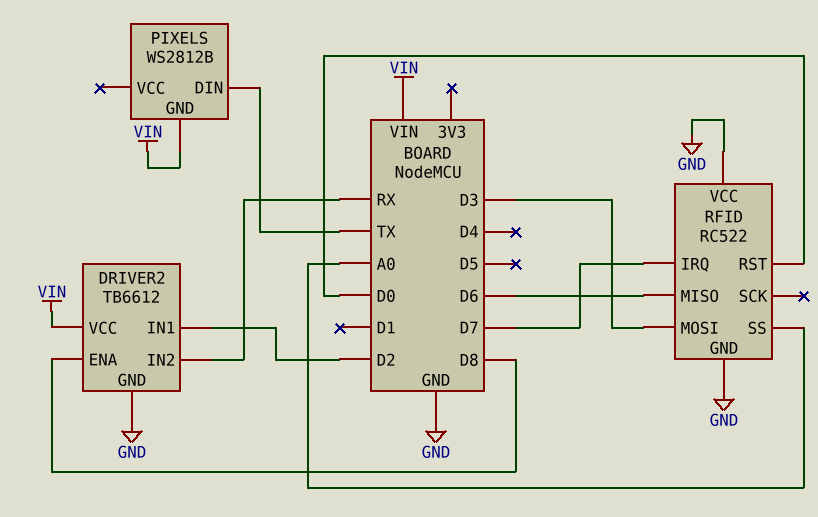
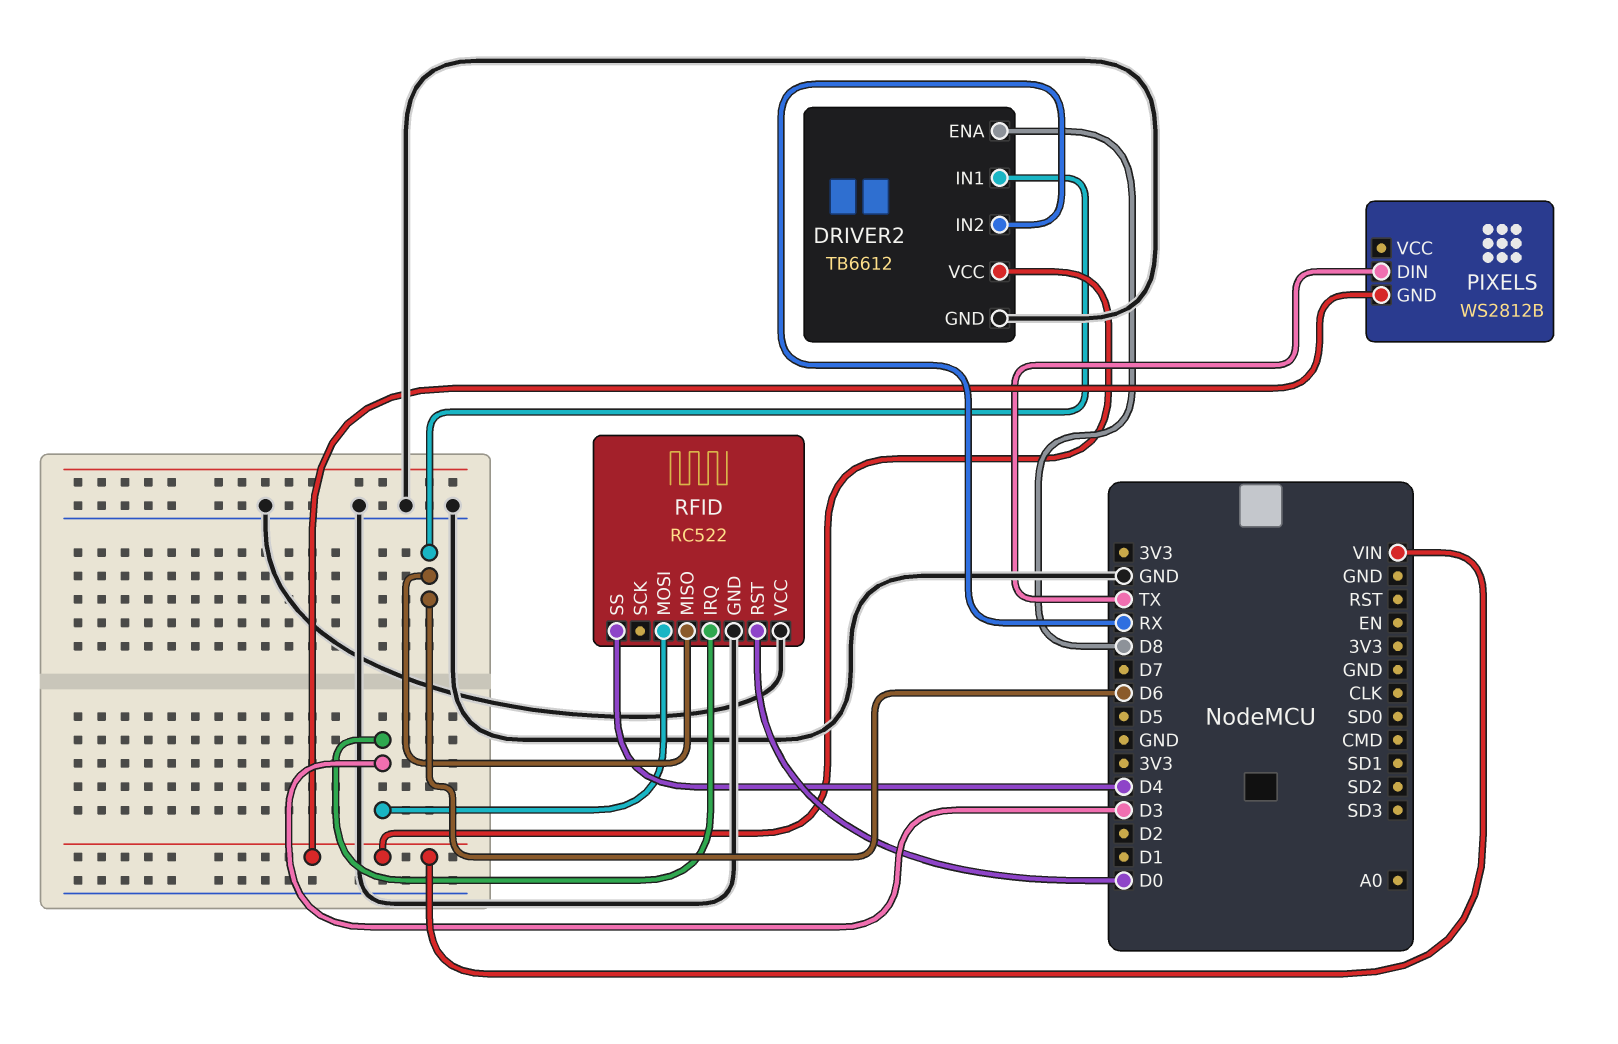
DRIVER2 pin IN1: D2 -> D6
RFID pin IRQ: D7 -> D3
RFID pin SS: A0 -> D4

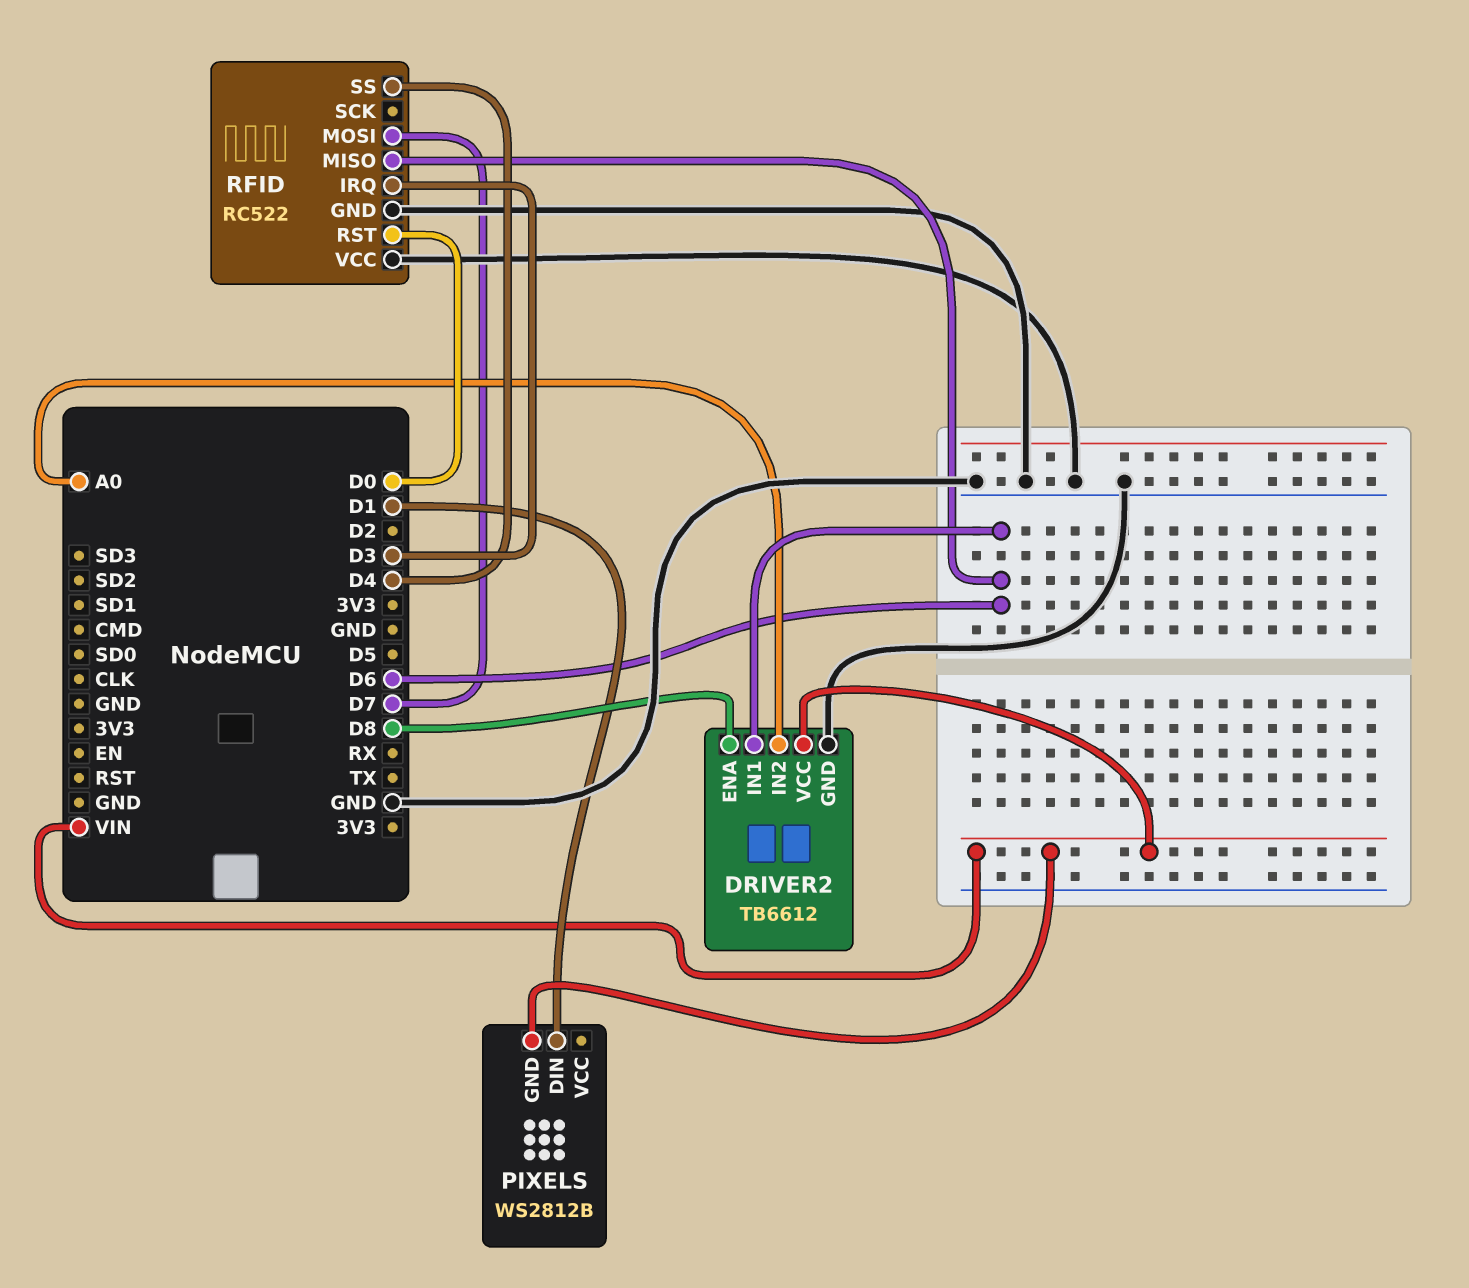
DRIVER2 pin IN2: RX -> A0
PIXELS pin DIN: TX -> D1
RFID pin MOSI: D3 -> D7

